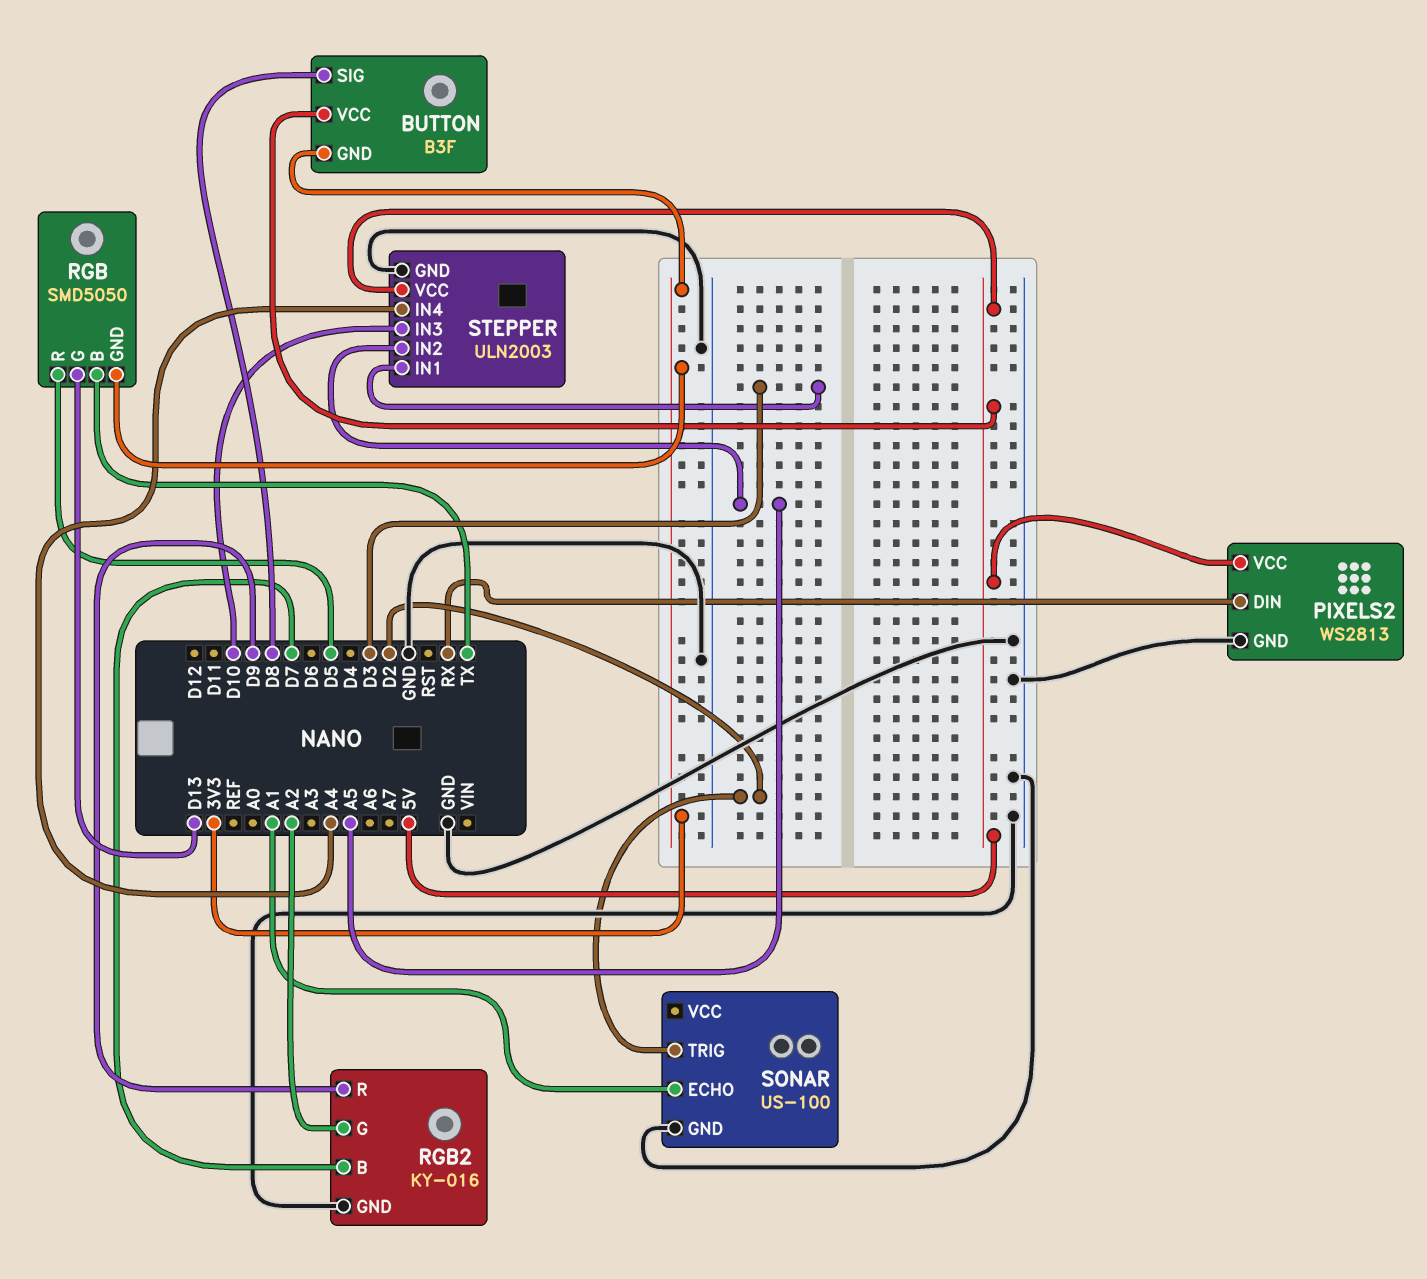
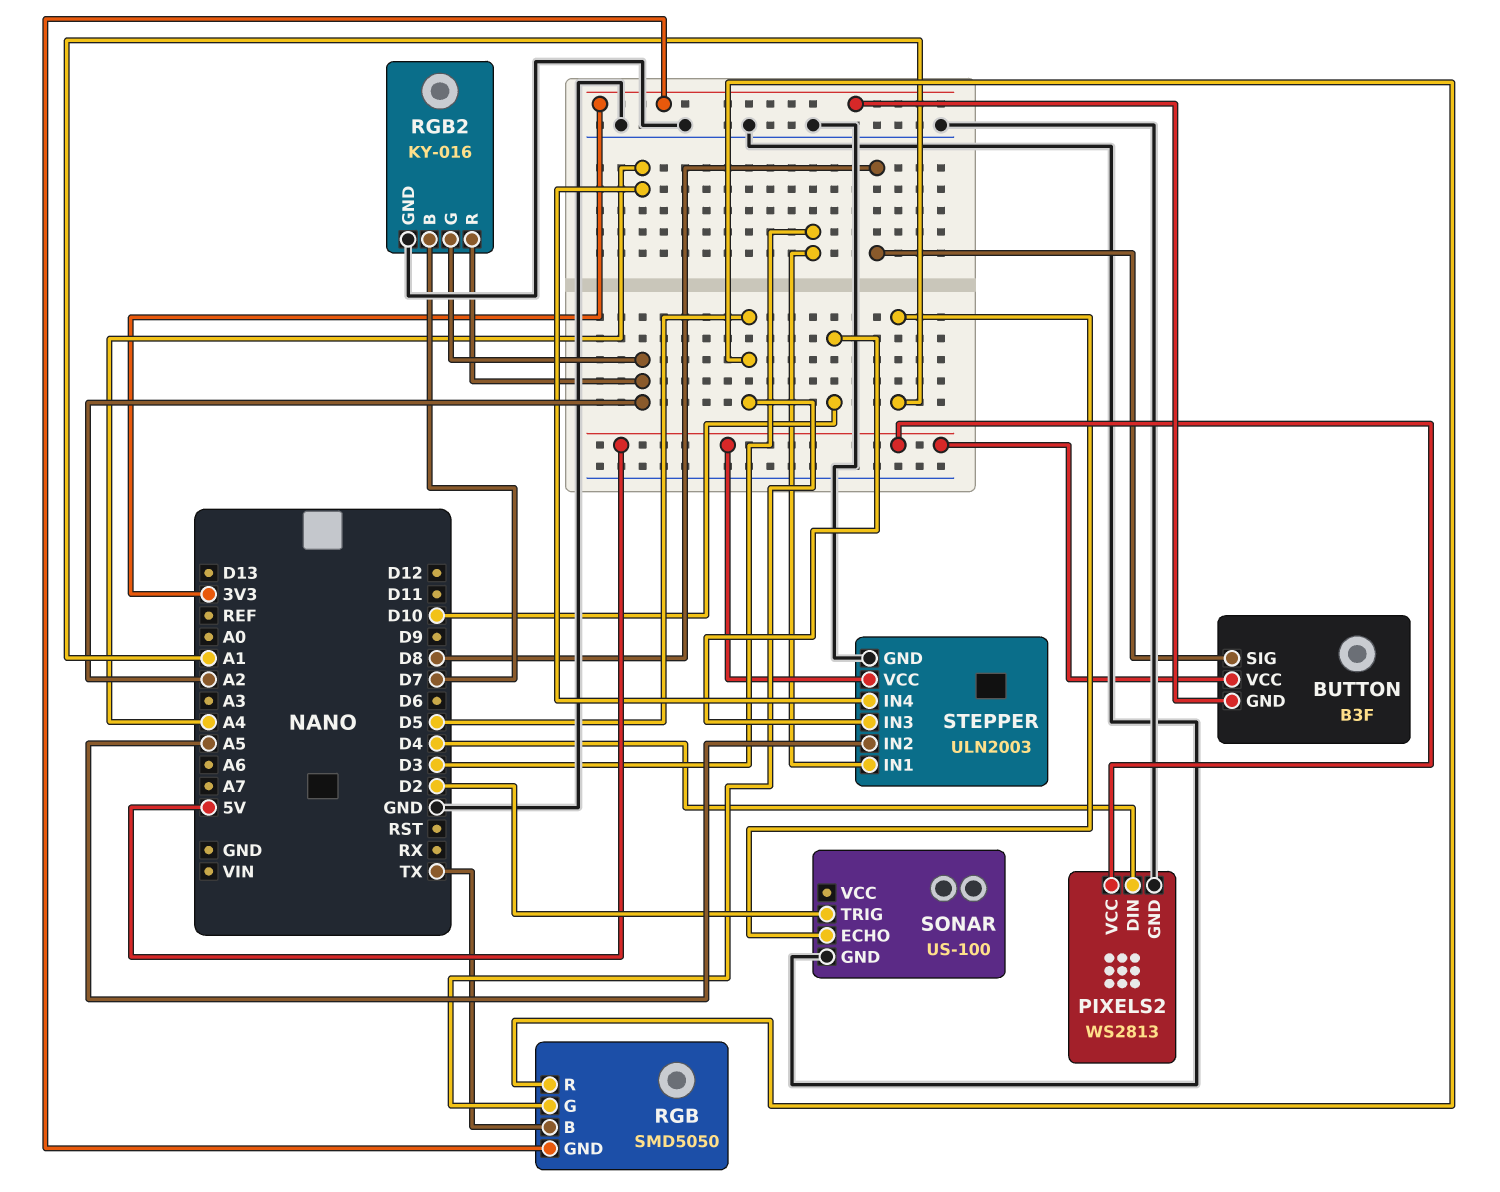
PIXELS2 pin DIN: RX -> D4
RGB pin G: D13 -> D5
RGB2 pin R: D9 -> A2

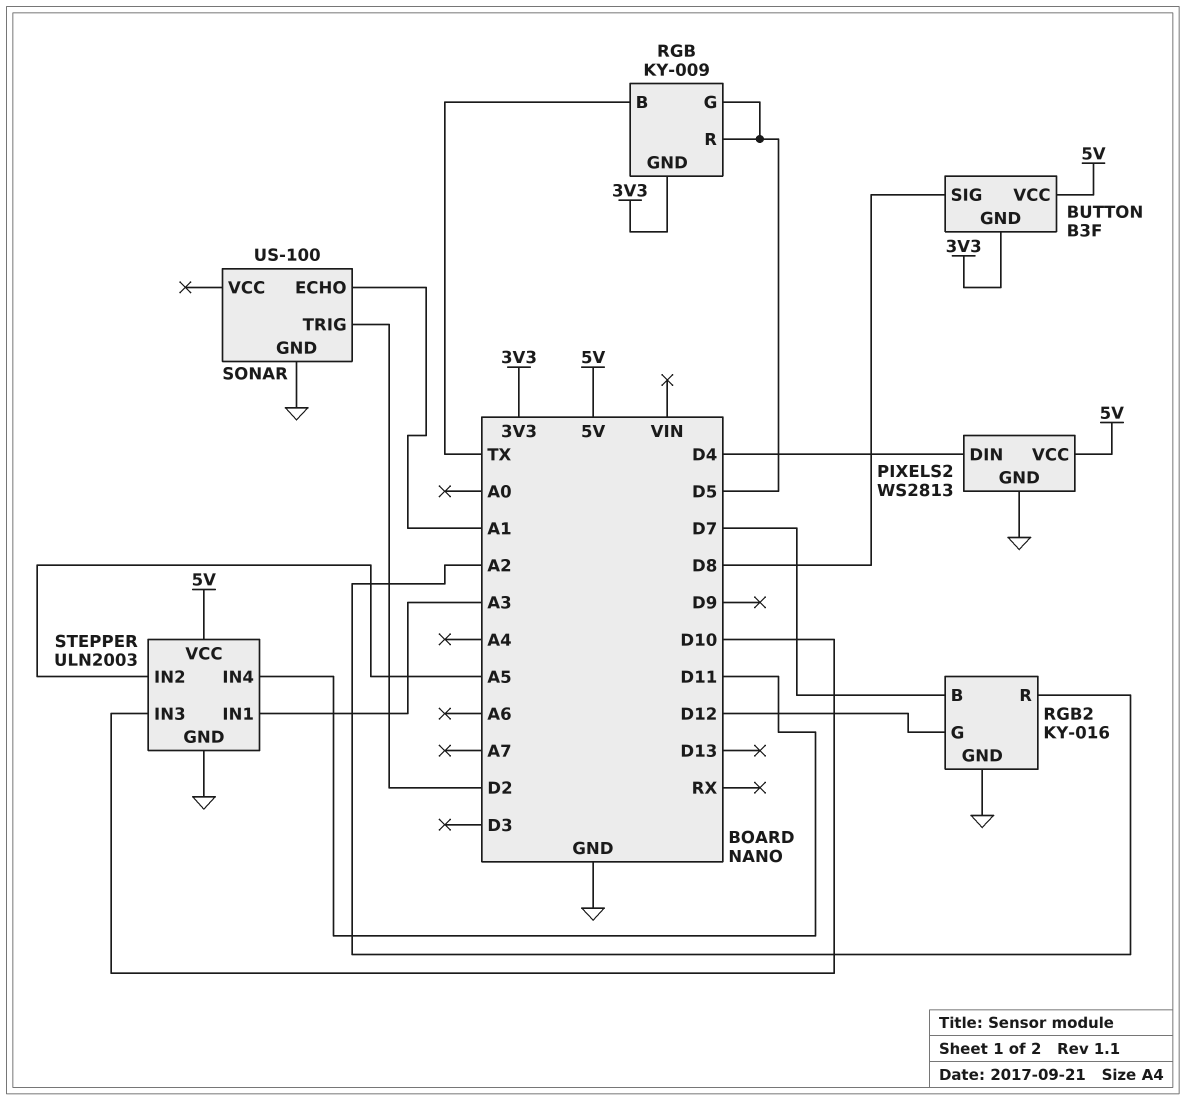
RGB: SMD5050 -> KY-009
RGB2 pin G: A2 -> D12
STEPPER pin IN1: D3 -> A3
STEPPER pin IN4: A4 -> D11

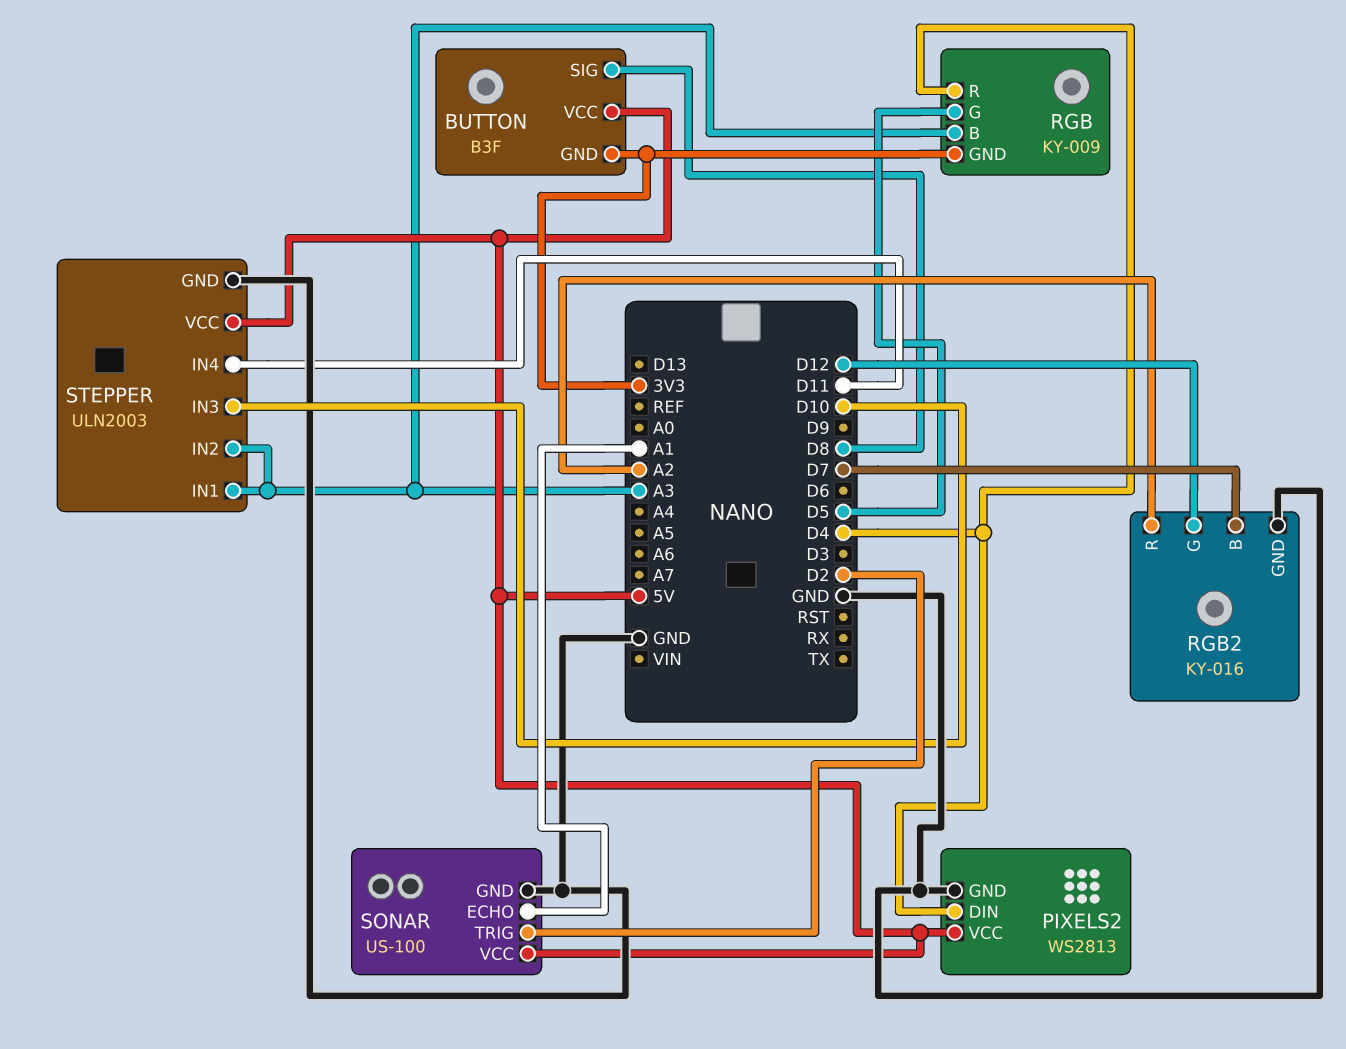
RGB pin B: TX -> A3
RGB pin R: D5 -> D4
SONAR pin VCC: none -> 5V
STEPPER pin IN2: A5 -> A3

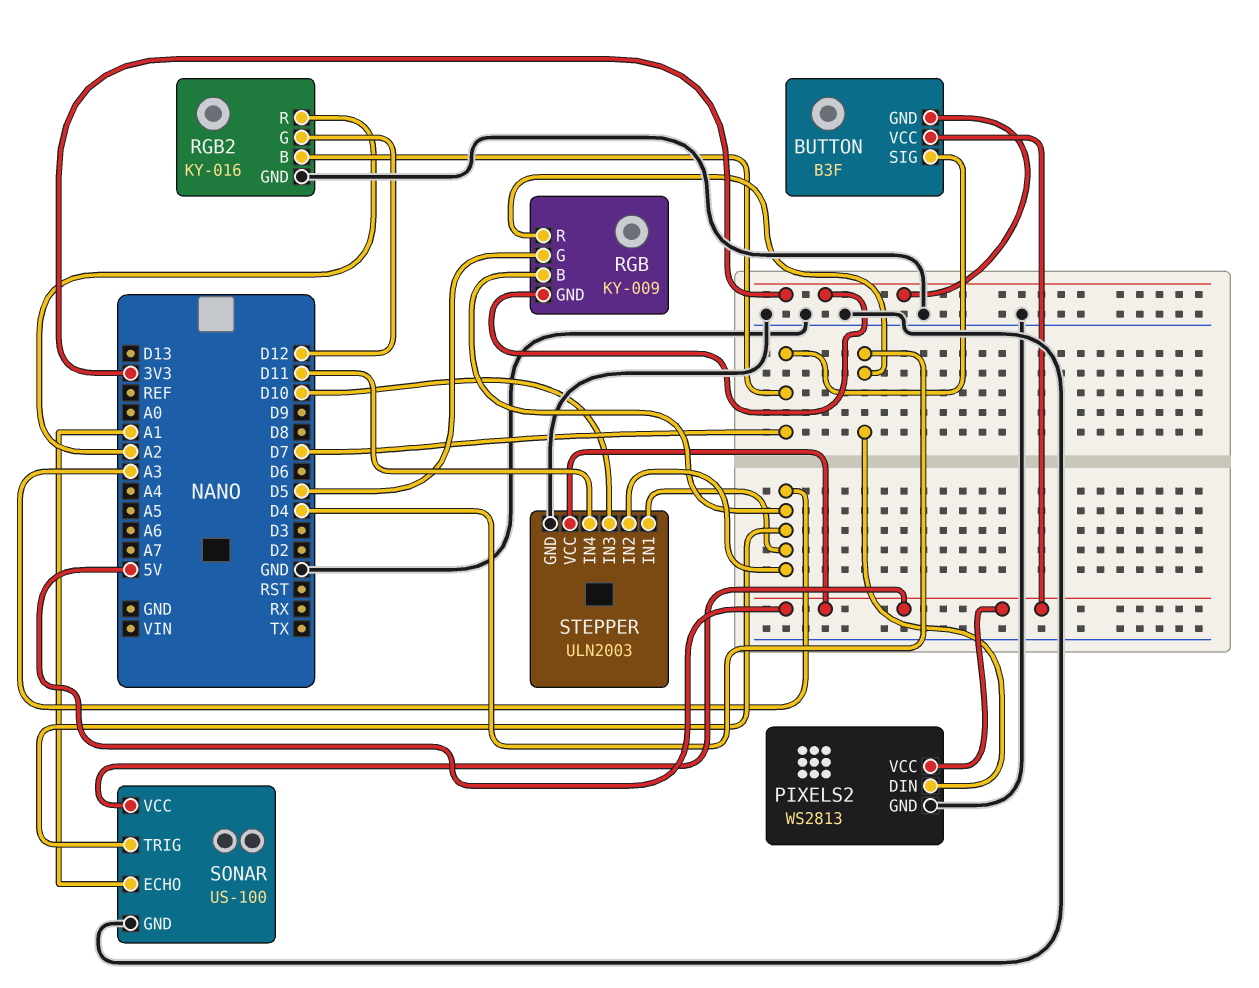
BUTTON pin SIG: D8 -> D7
SONAR pin TRIG: D2 -> A3

